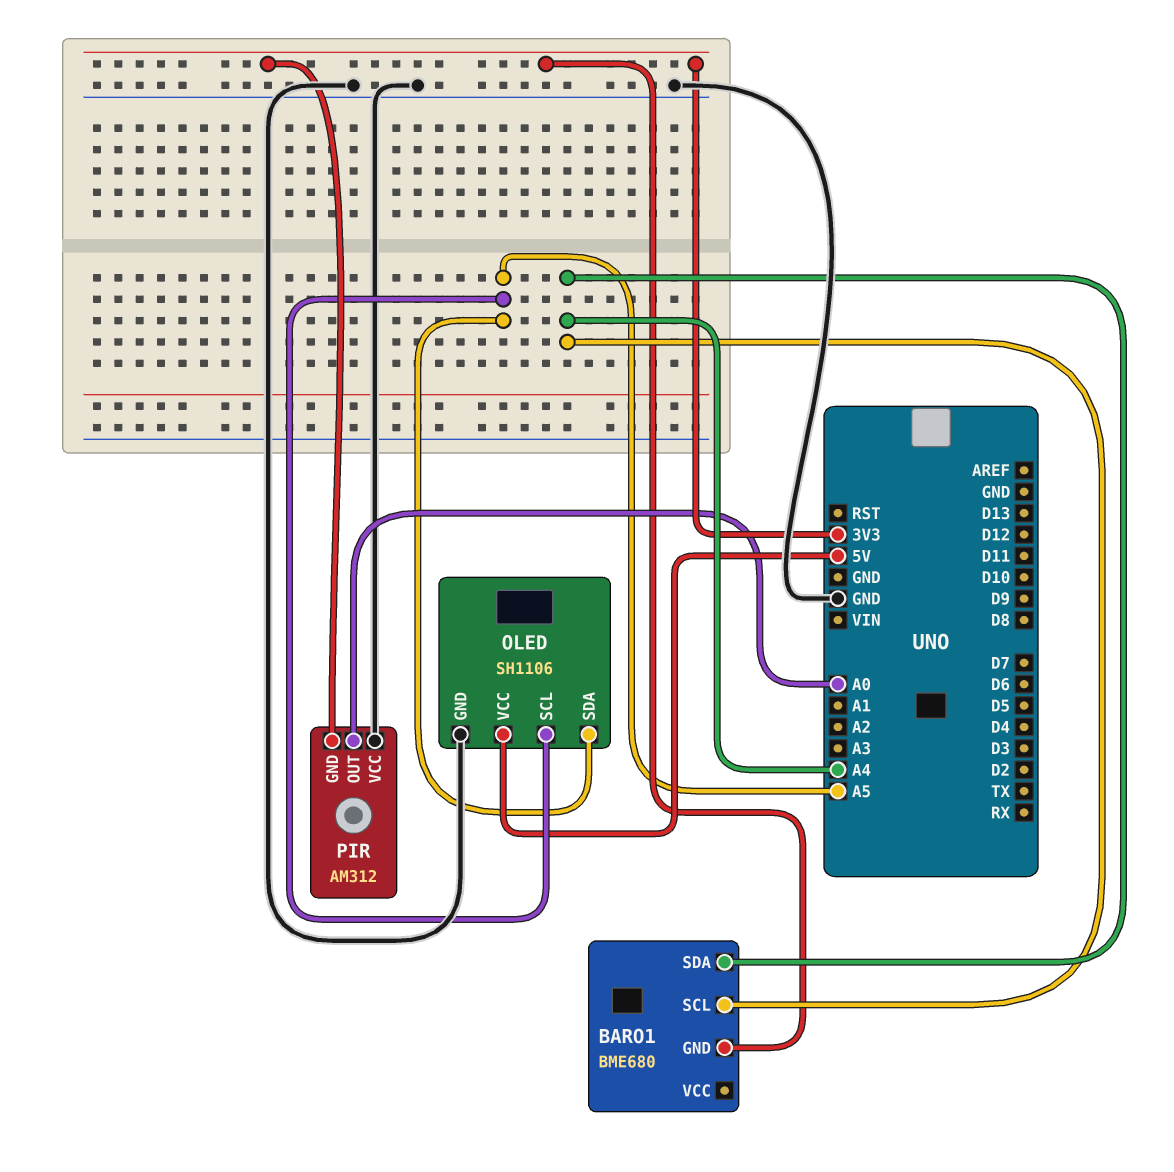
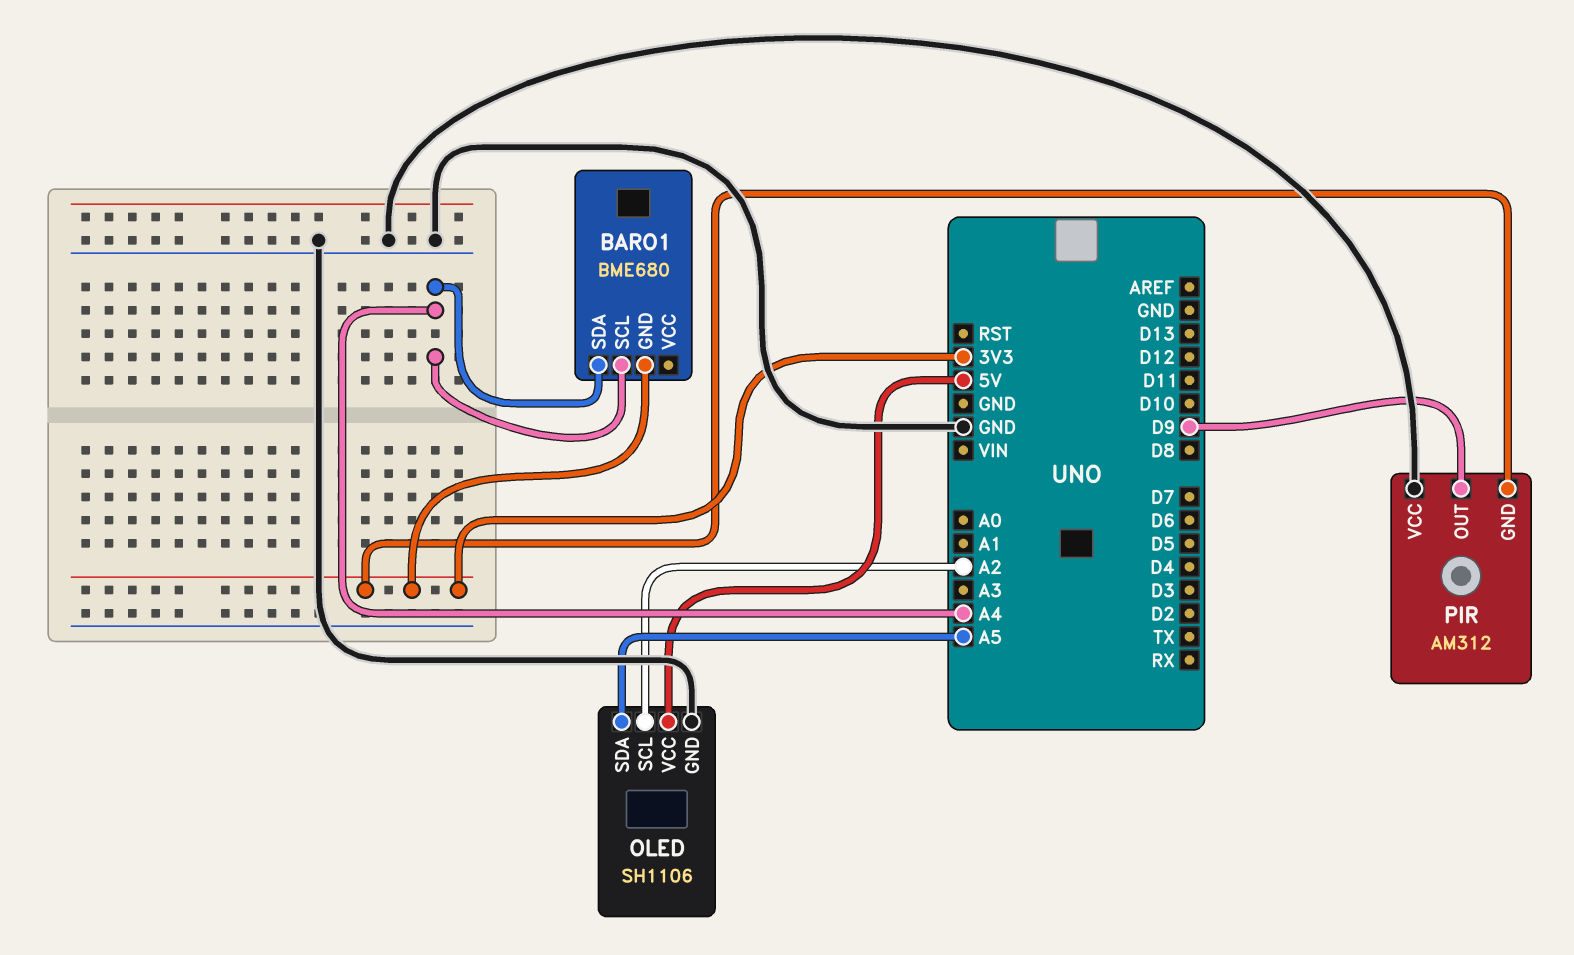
OLED pin SCL: A5 -> A2
PIR pin OUT: A0 -> D9

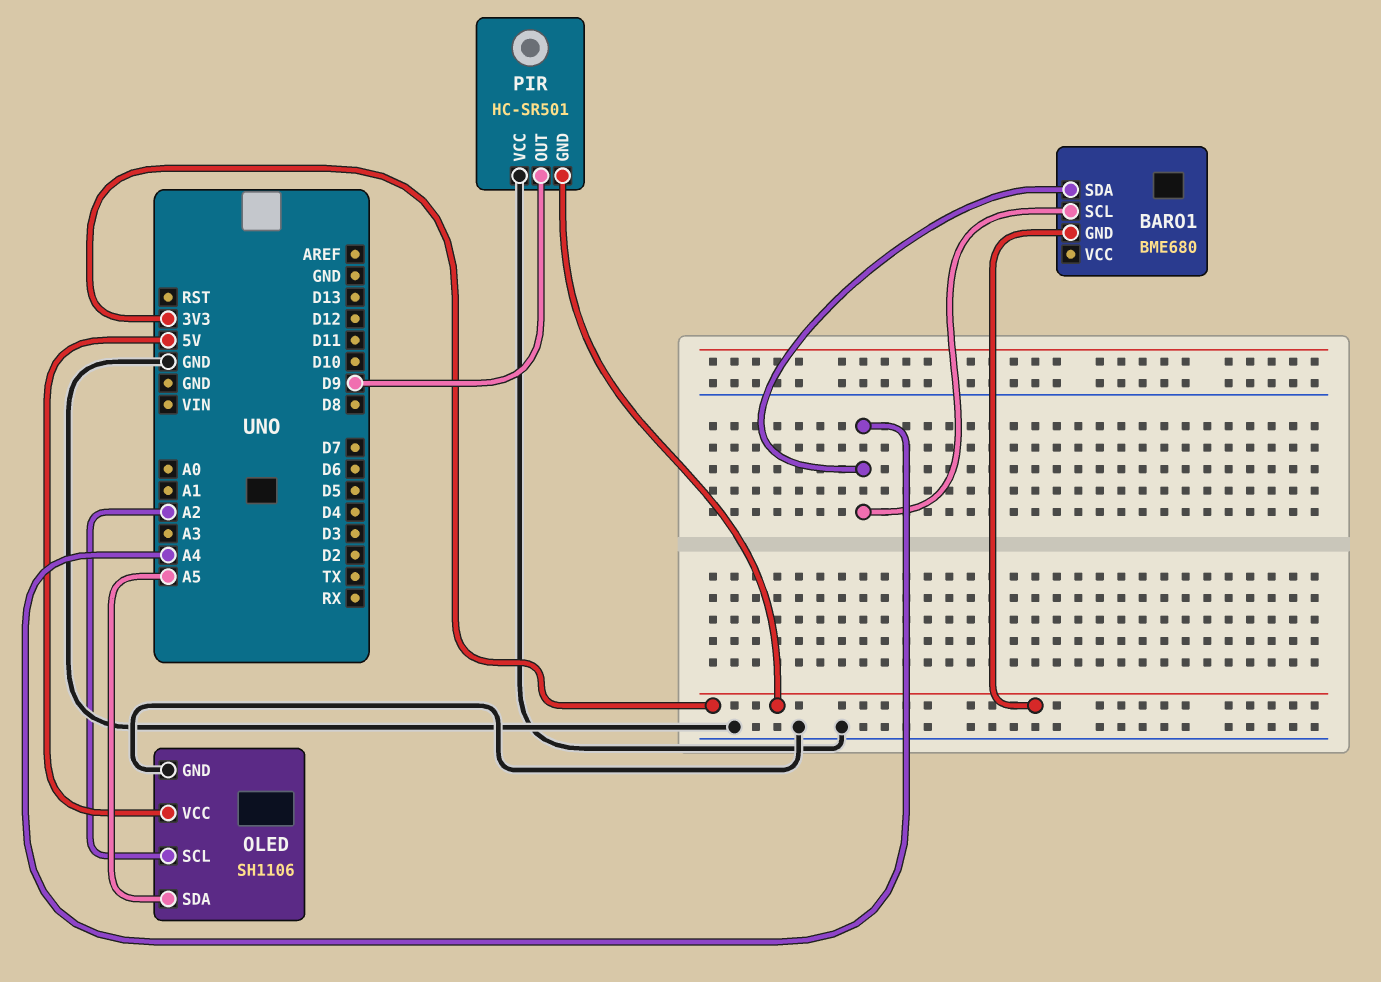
PIR: AM312 -> HC-SR501

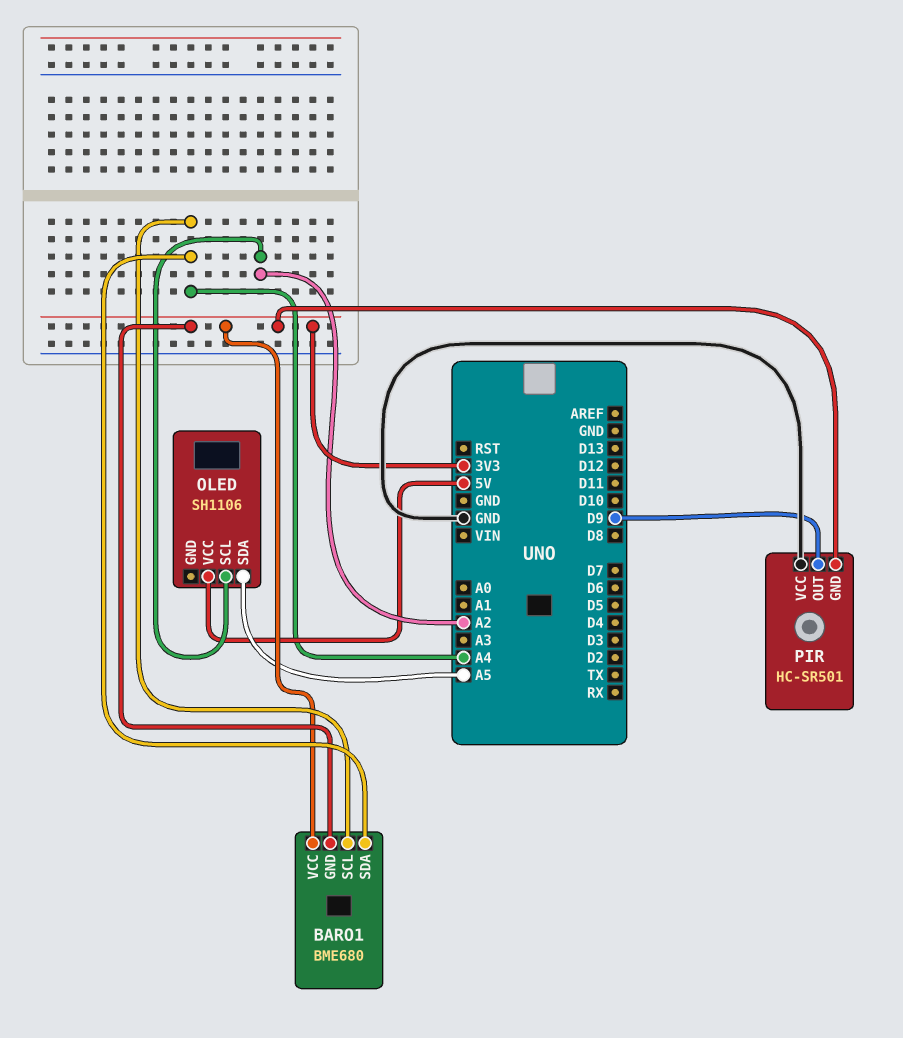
BARO1 pin VCC: none -> 3V3
OLED pin GND: GND -> none

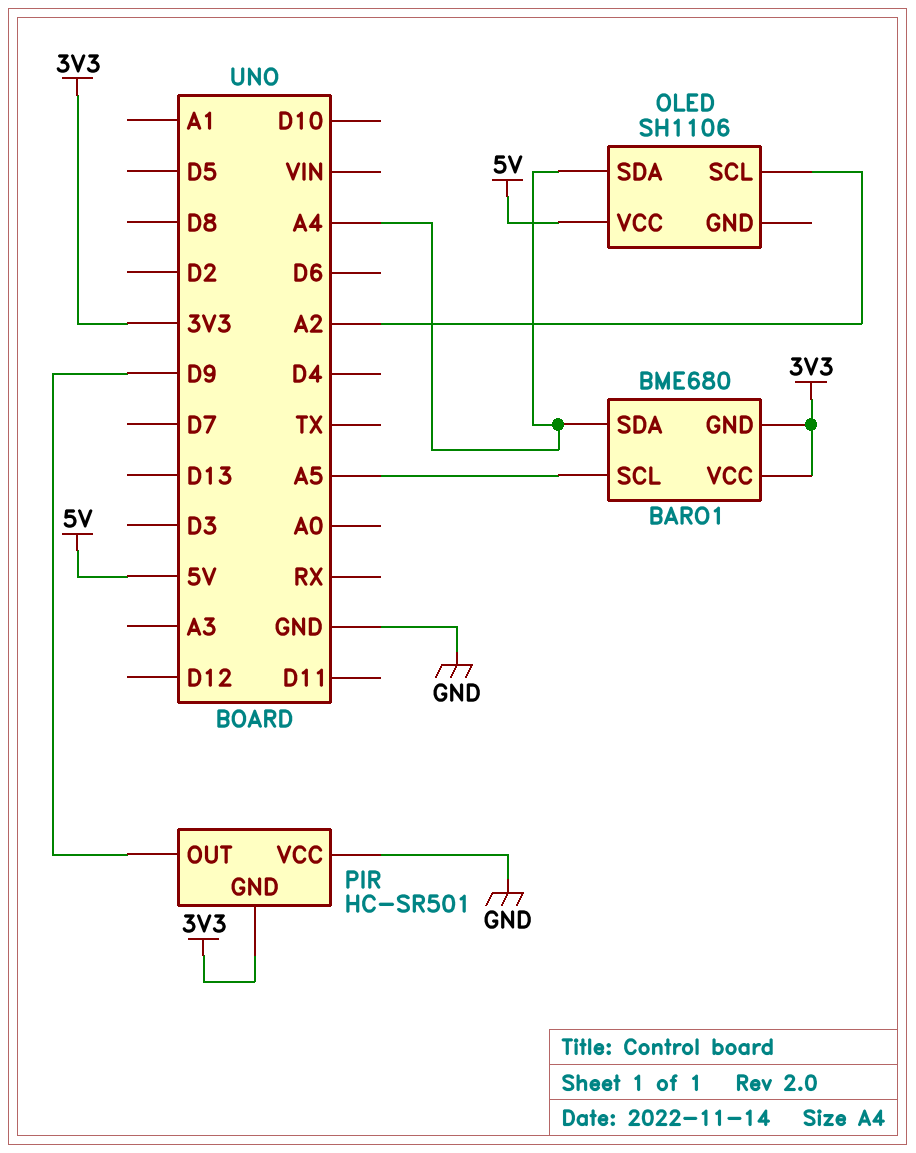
BARO1 pin SCL: A4 -> A5
OLED pin SDA: A5 -> A4

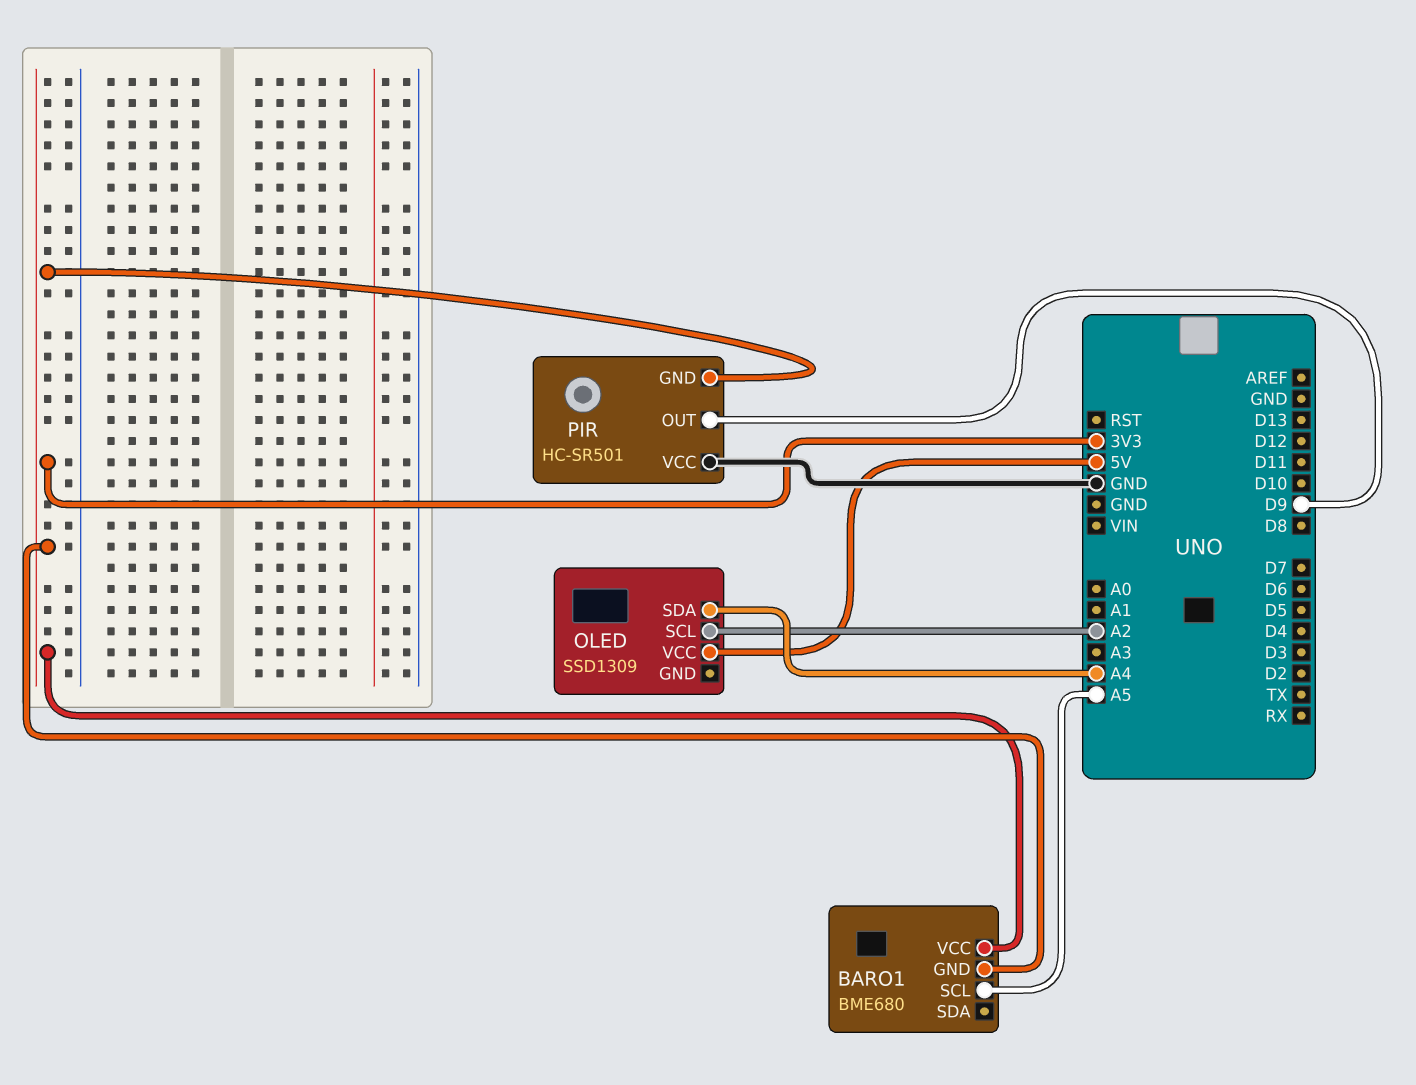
BARO1 pin SDA: A4 -> none
OLED: SH1106 -> SSD1309

